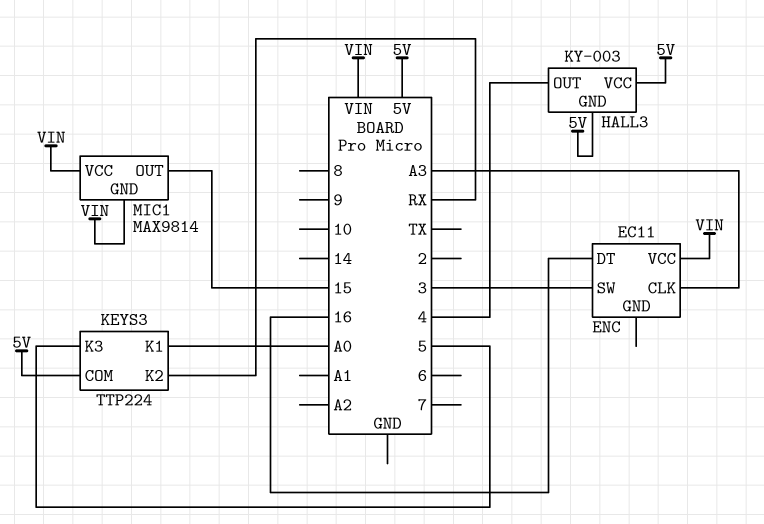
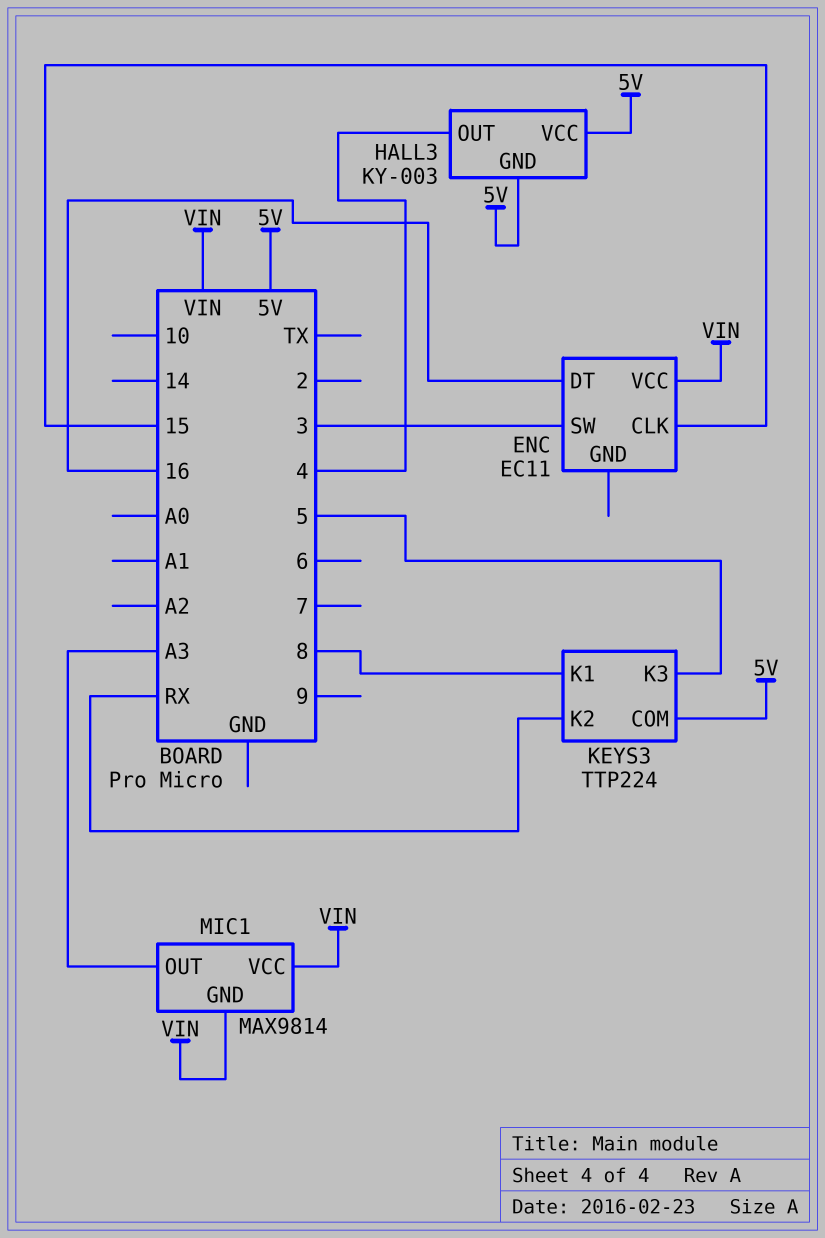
ENC pin CLK: A3 -> 15
KEYS3 pin K1: A0 -> 8
MIC1 pin OUT: 15 -> A3

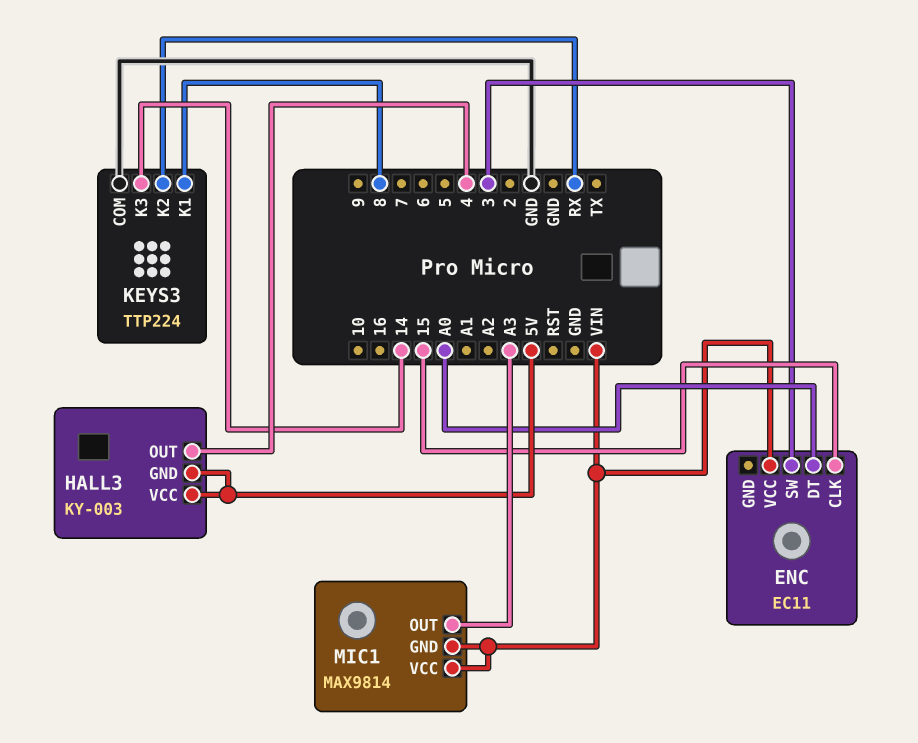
ENC pin DT: 16 -> A0
KEYS3 pin COM: 5V -> GND
KEYS3 pin K3: 5 -> 14

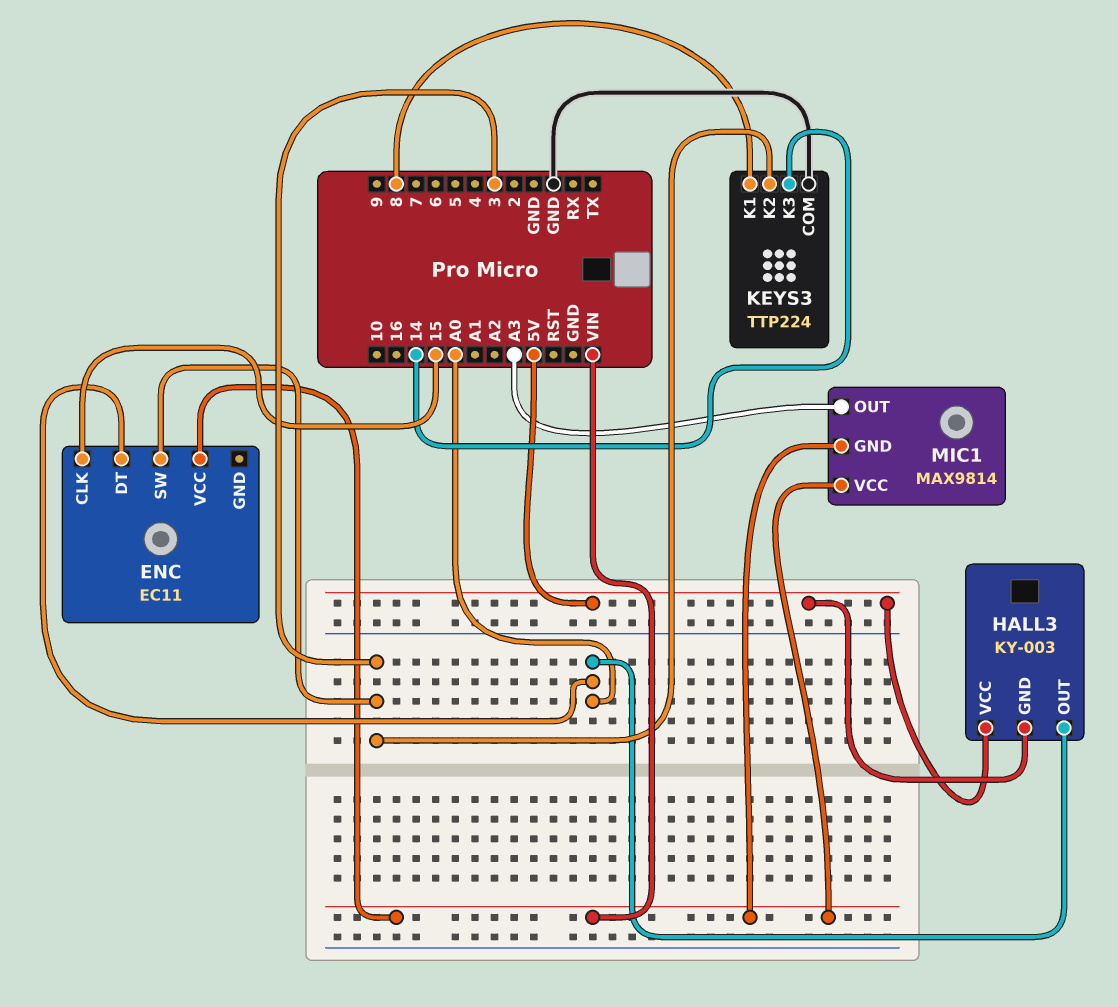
HALL3 pin OUT: 4 -> A0
KEYS3 pin K2: RX -> 3

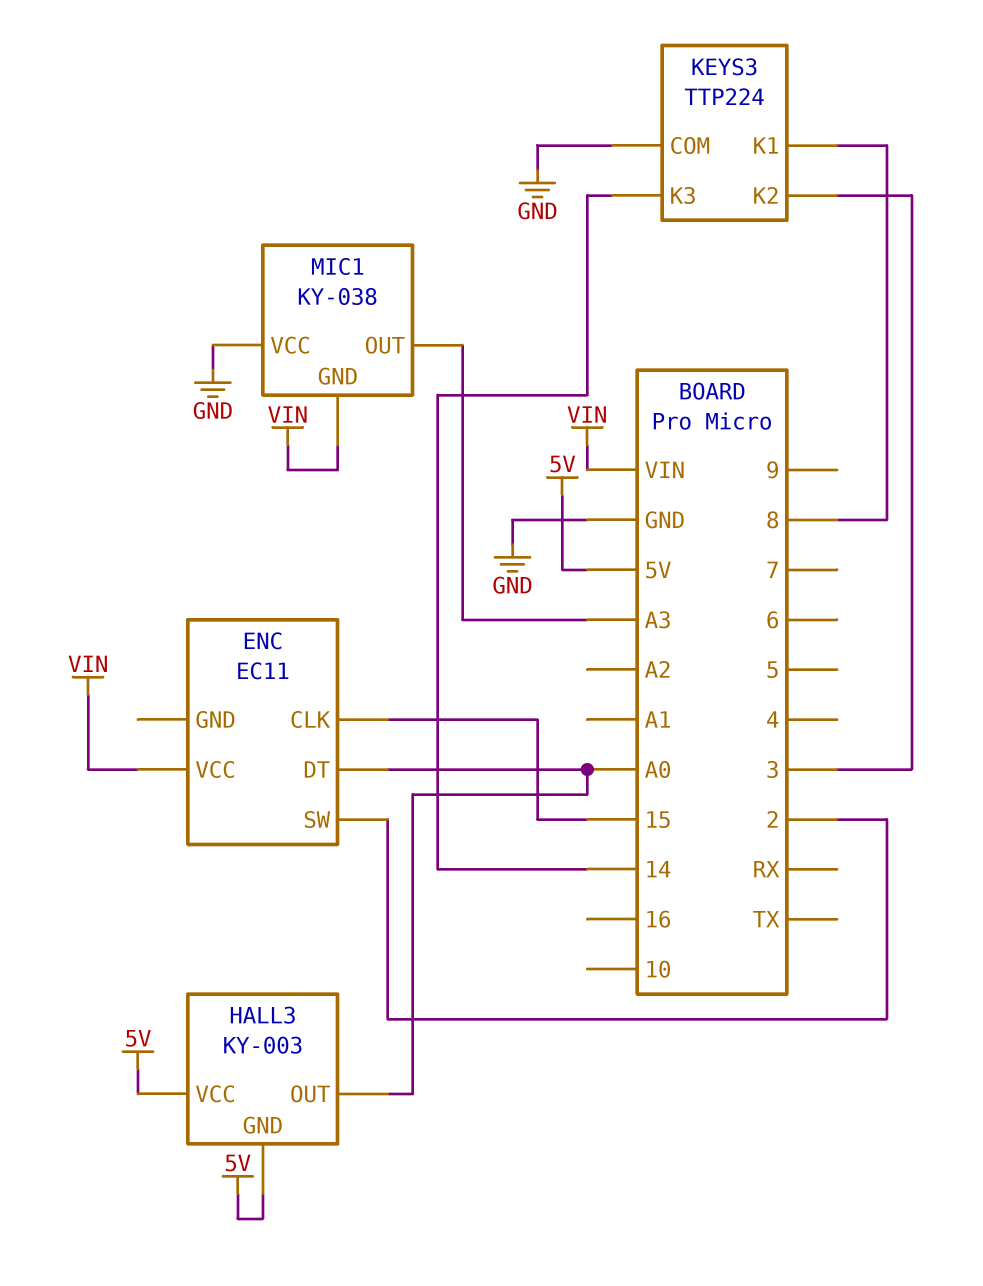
ENC pin SW: 3 -> 2
MIC1: MAX9814 -> KY-038
MIC1 pin VCC: VIN -> GND

